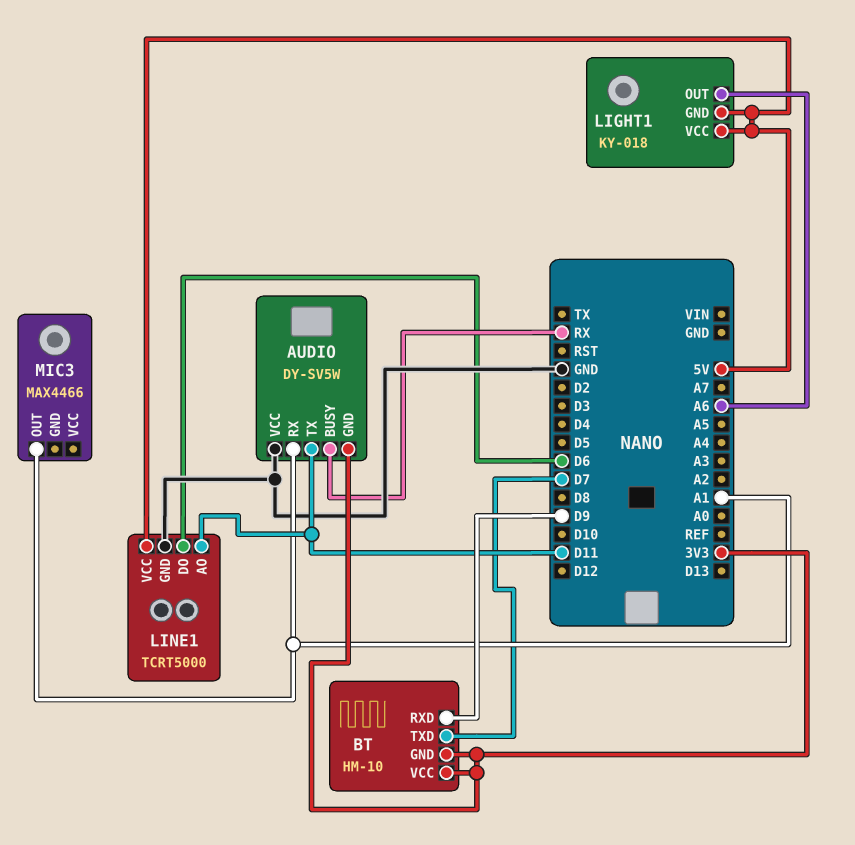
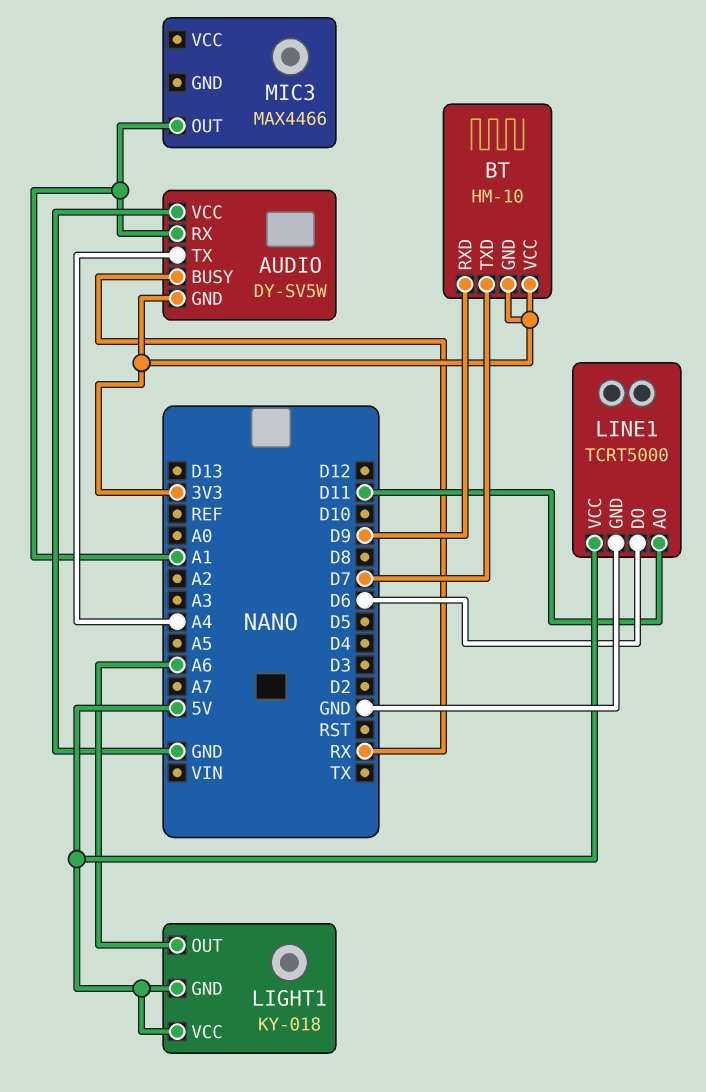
AUDIO pin TX: D11 -> A4

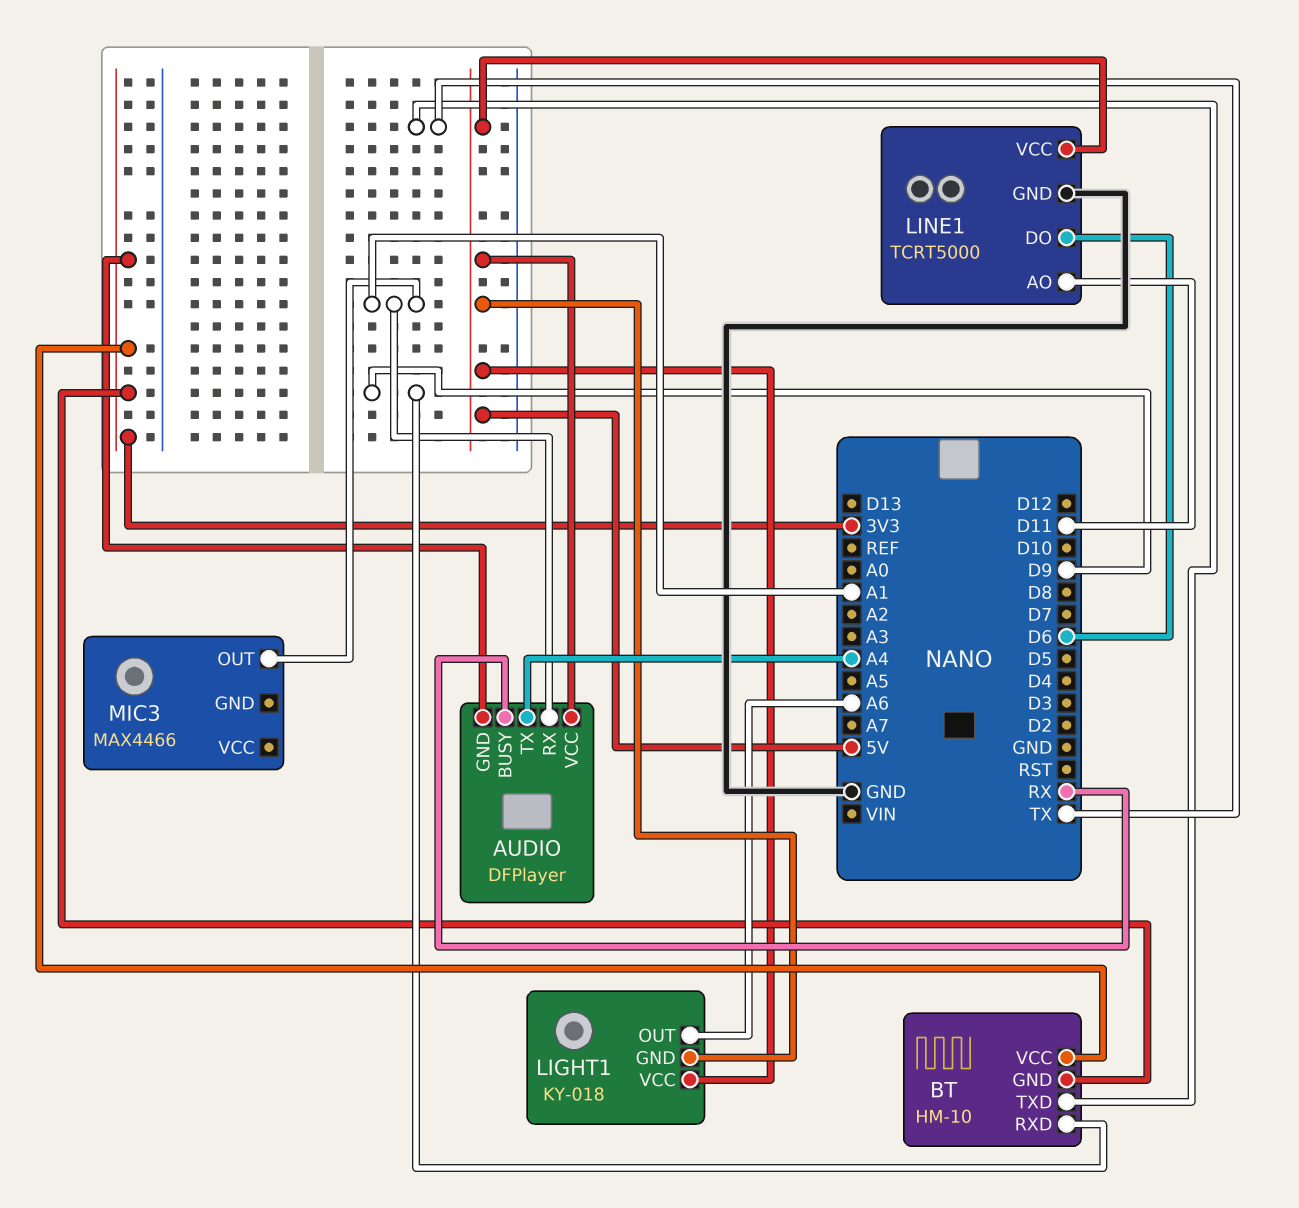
AUDIO: DY-SV5W -> DFPlayer
AUDIO pin VCC: GND -> 5V
BT pin TXD: D7 -> TX

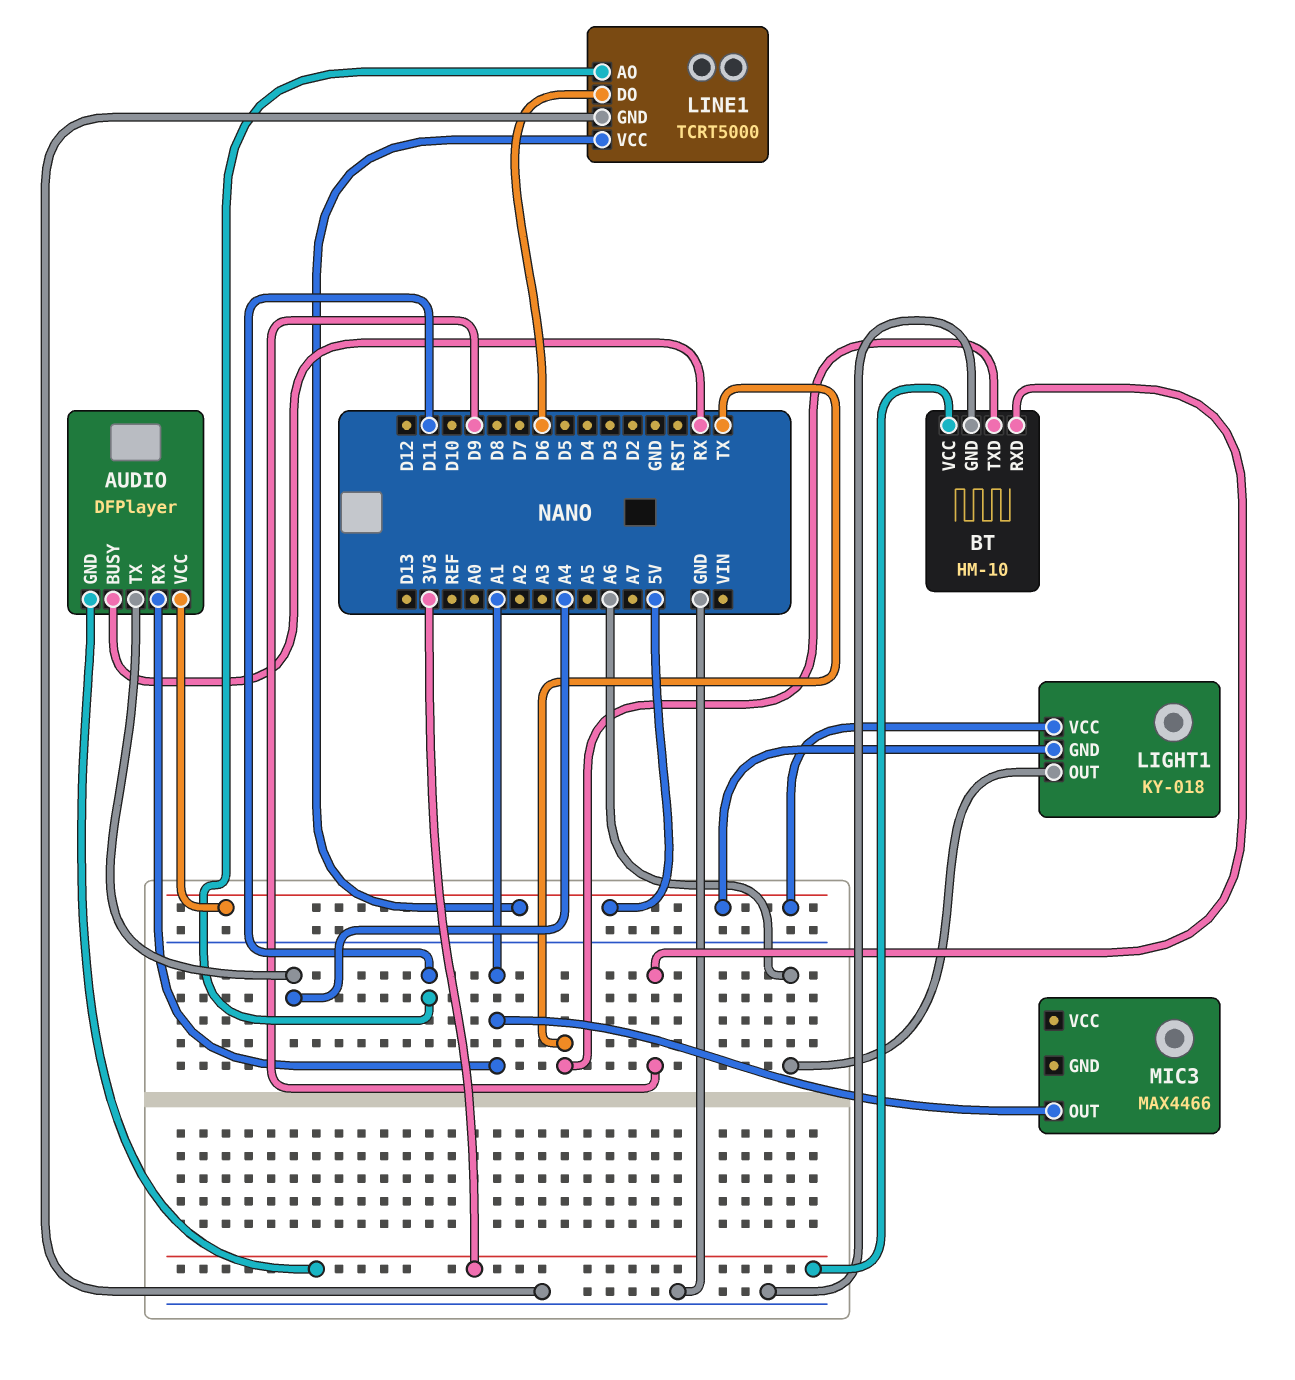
BT pin GND: 3V3 -> GND

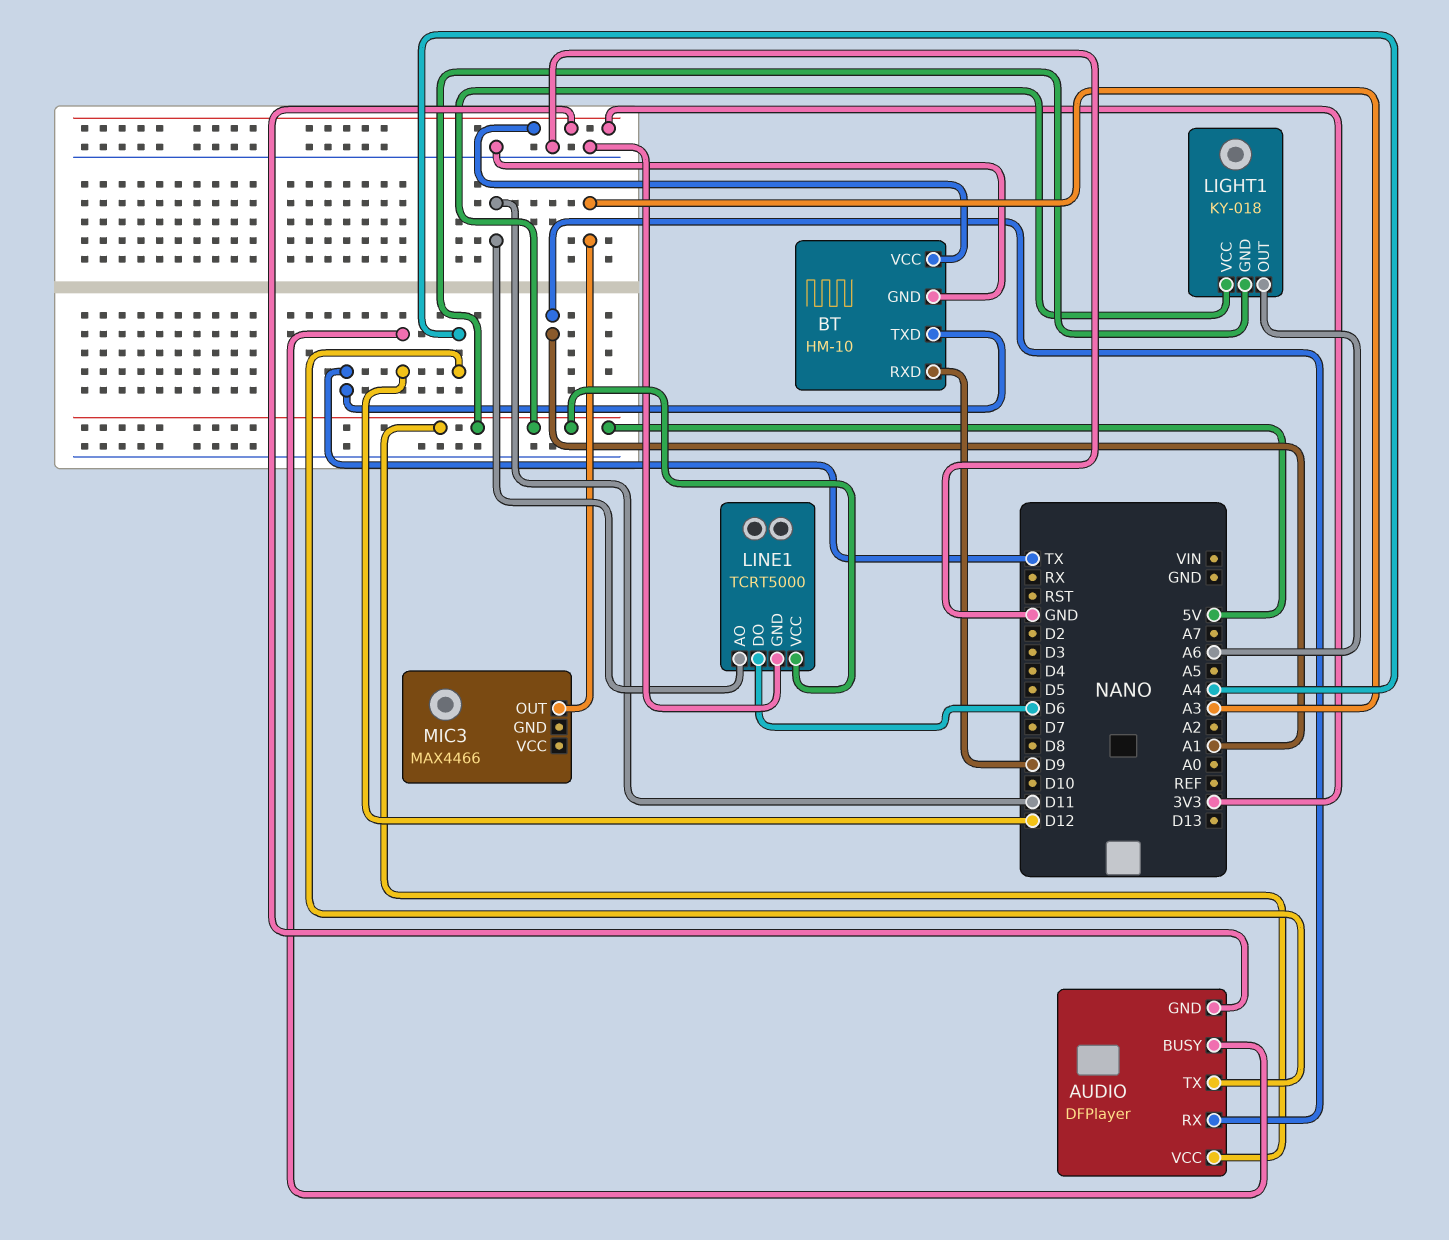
AUDIO pin BUSY: RX -> D12
MIC3 pin OUT: A1 -> A3

